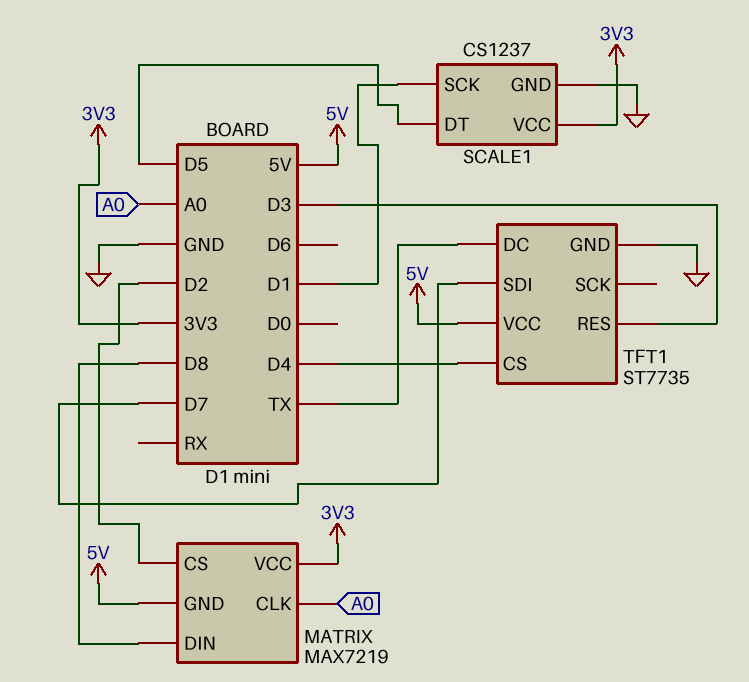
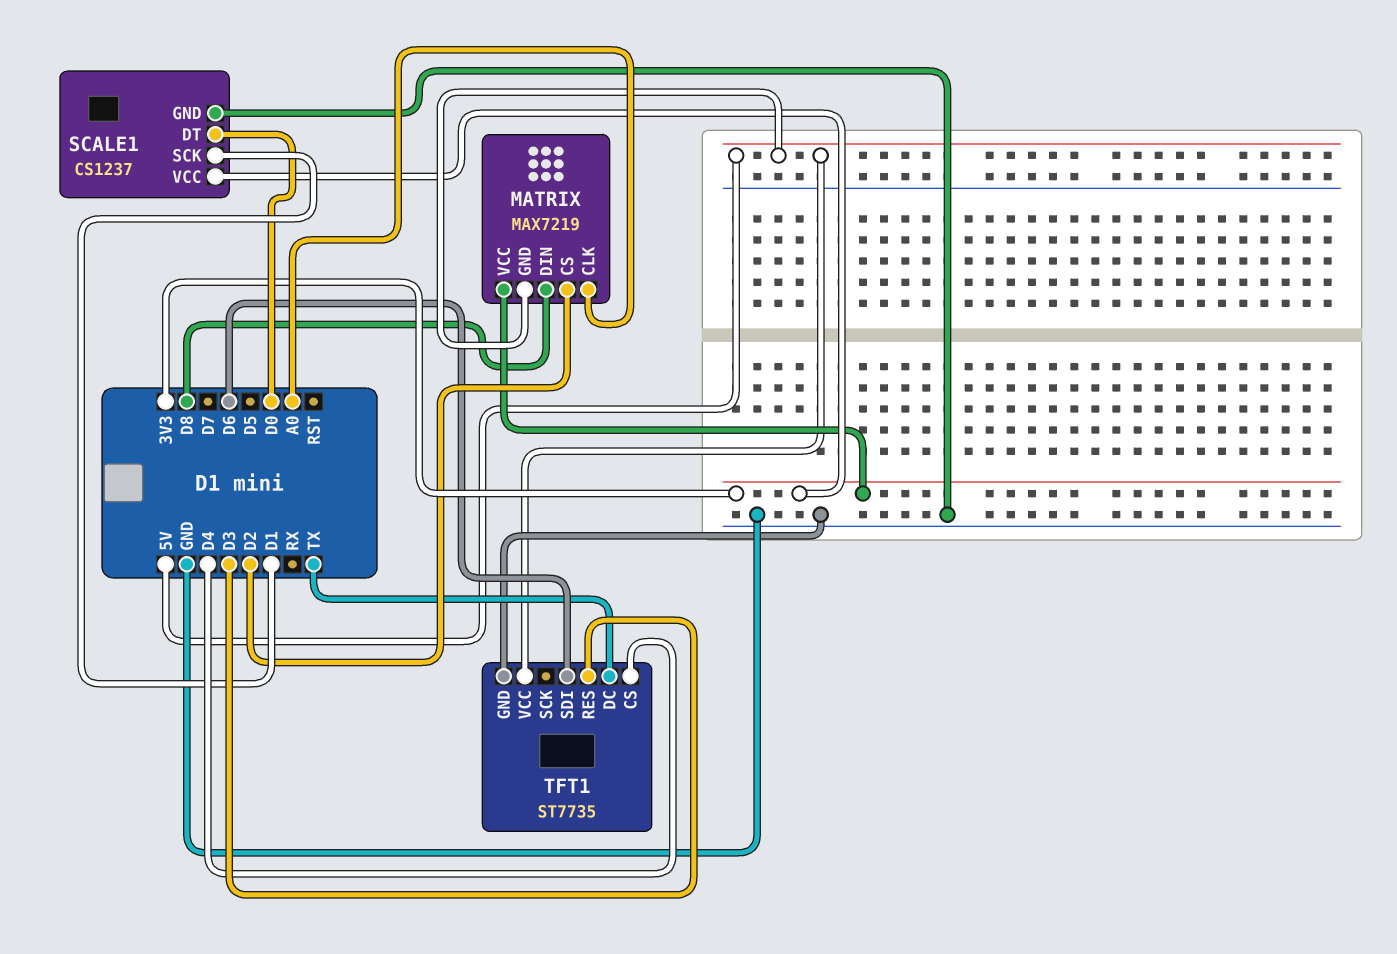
SCALE1 pin DT: D5 -> D0
TFT1 pin SDI: D7 -> D6

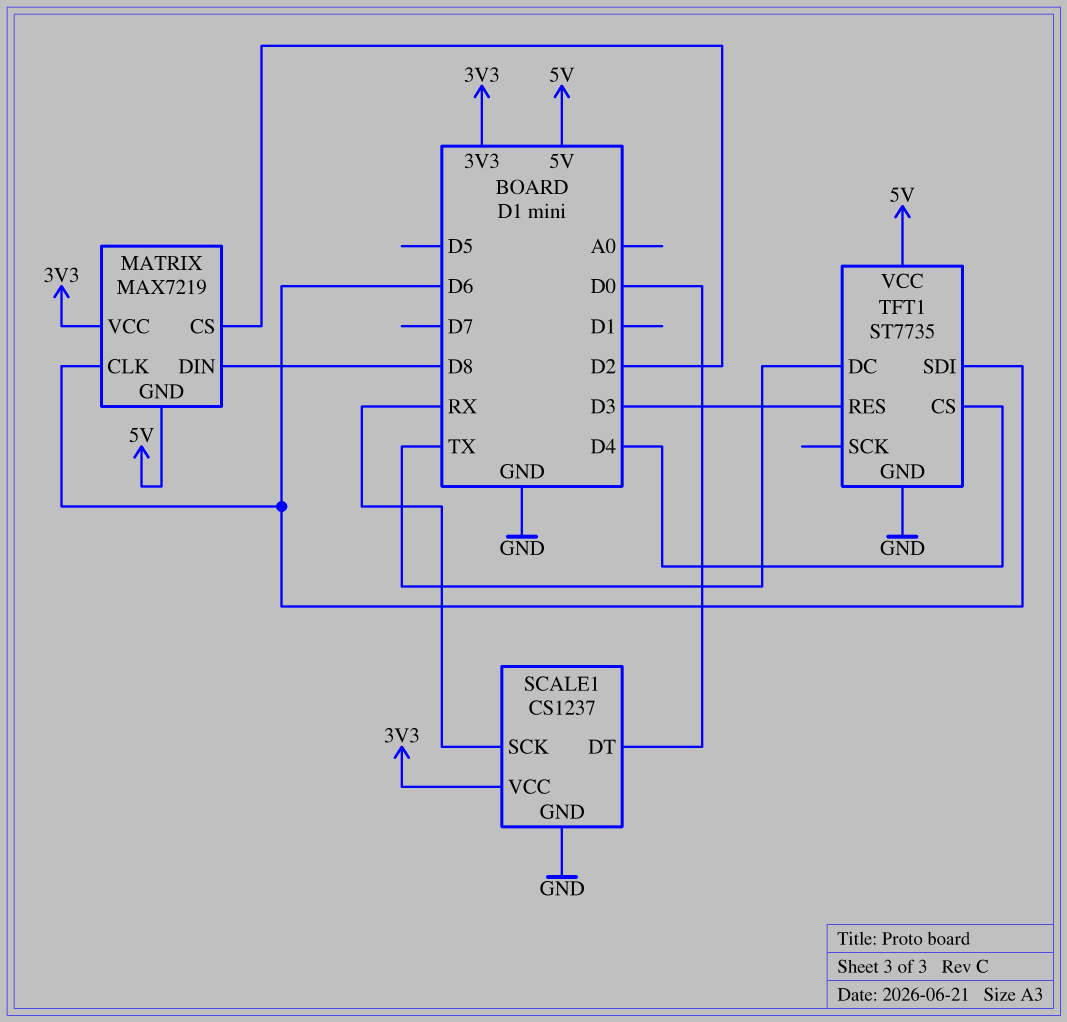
MATRIX pin CLK: A0 -> D6
SCALE1 pin SCK: D1 -> RX

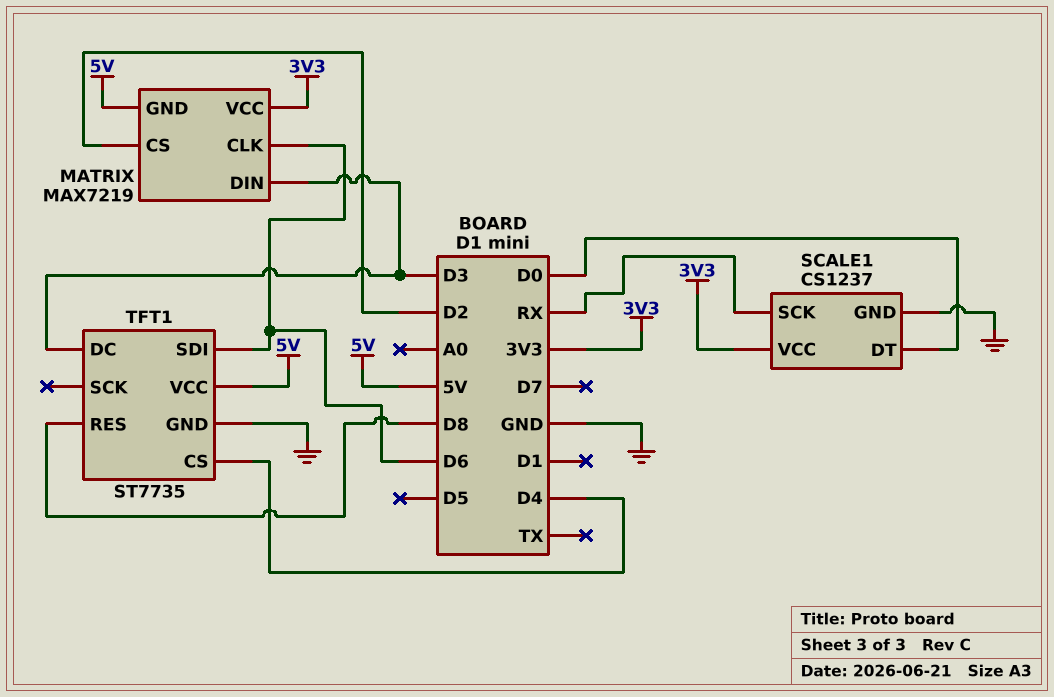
MATRIX pin DIN: D8 -> D3
TFT1 pin DC: TX -> D3
TFT1 pin RES: D3 -> D8

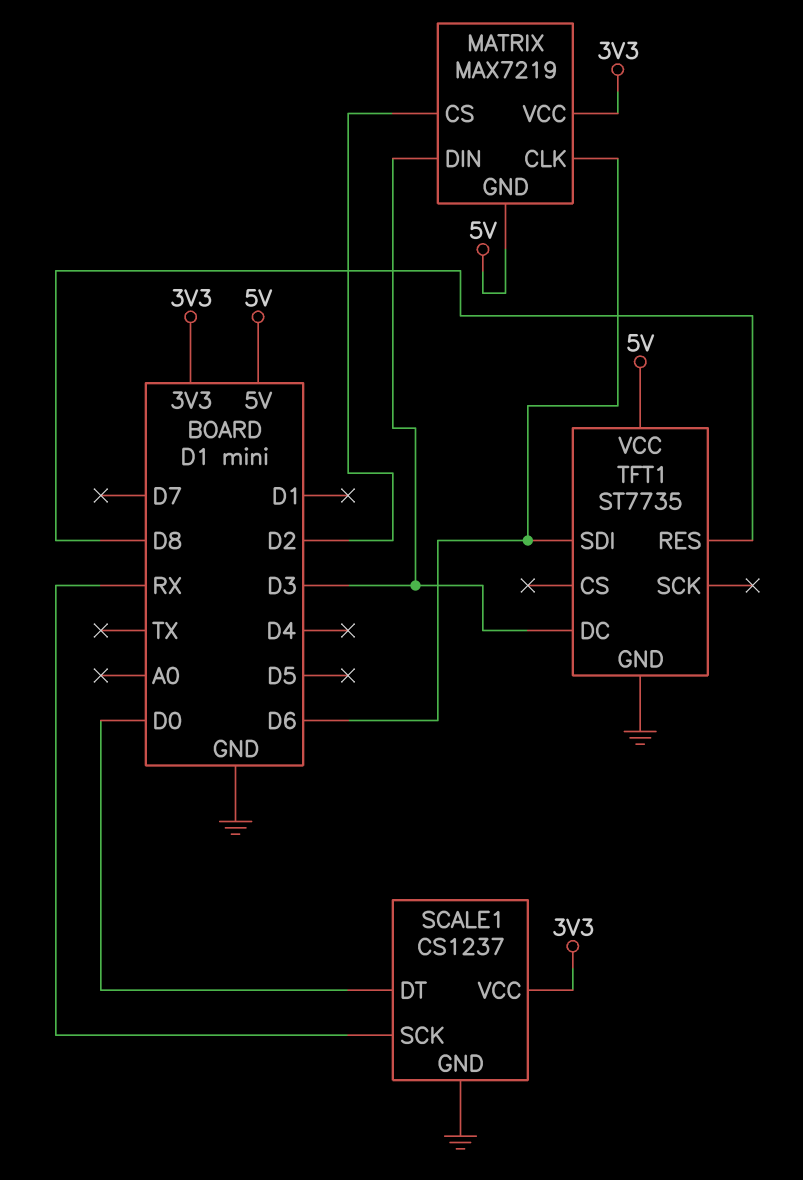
TFT1 pin CS: D4 -> none

